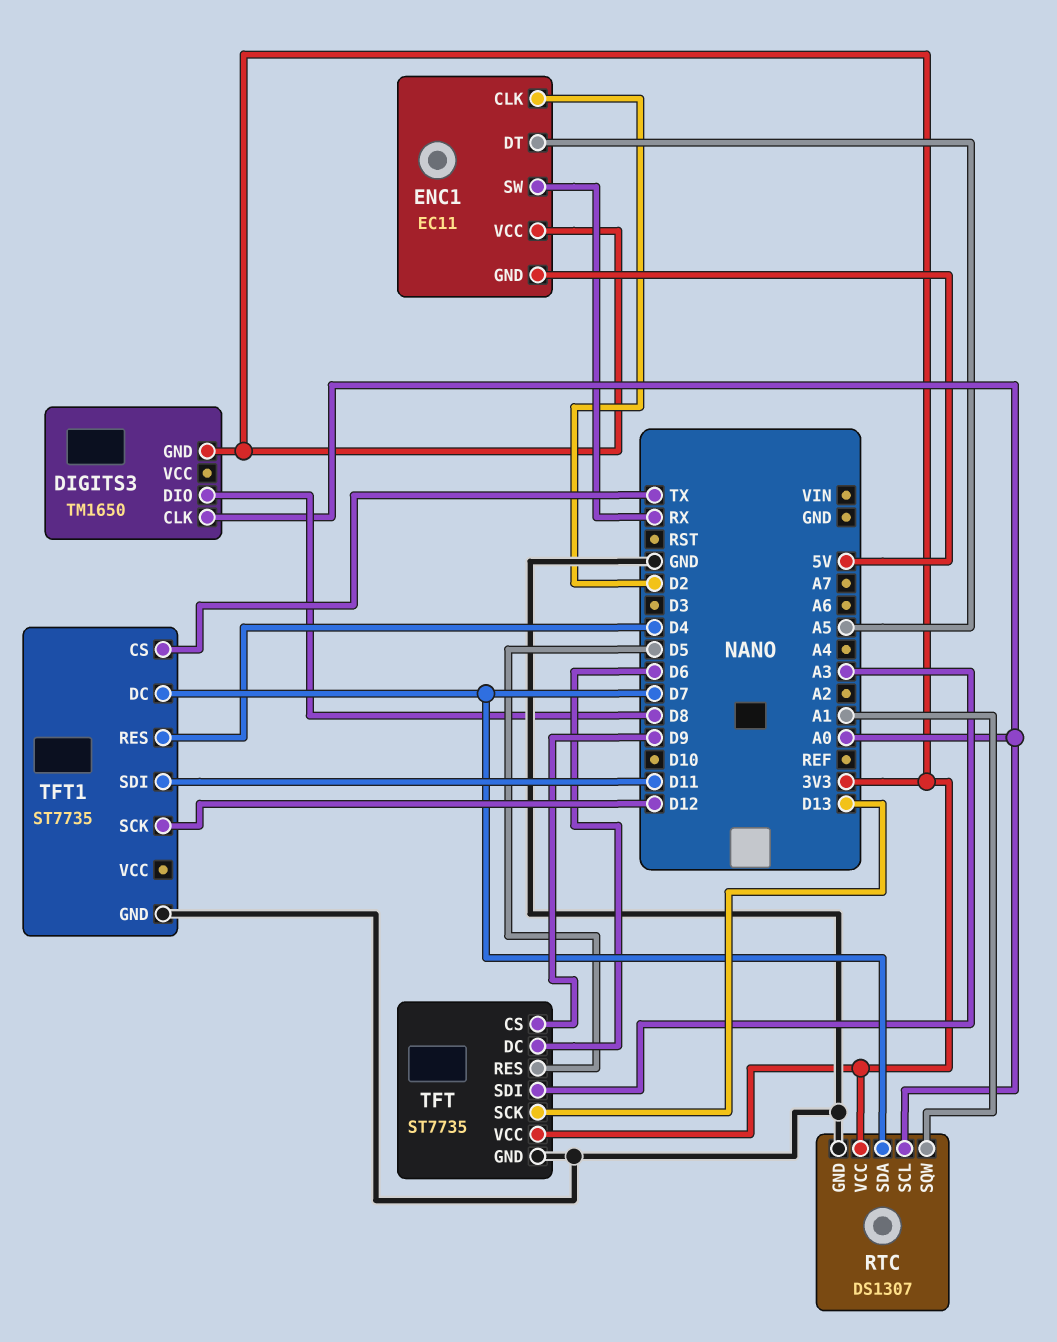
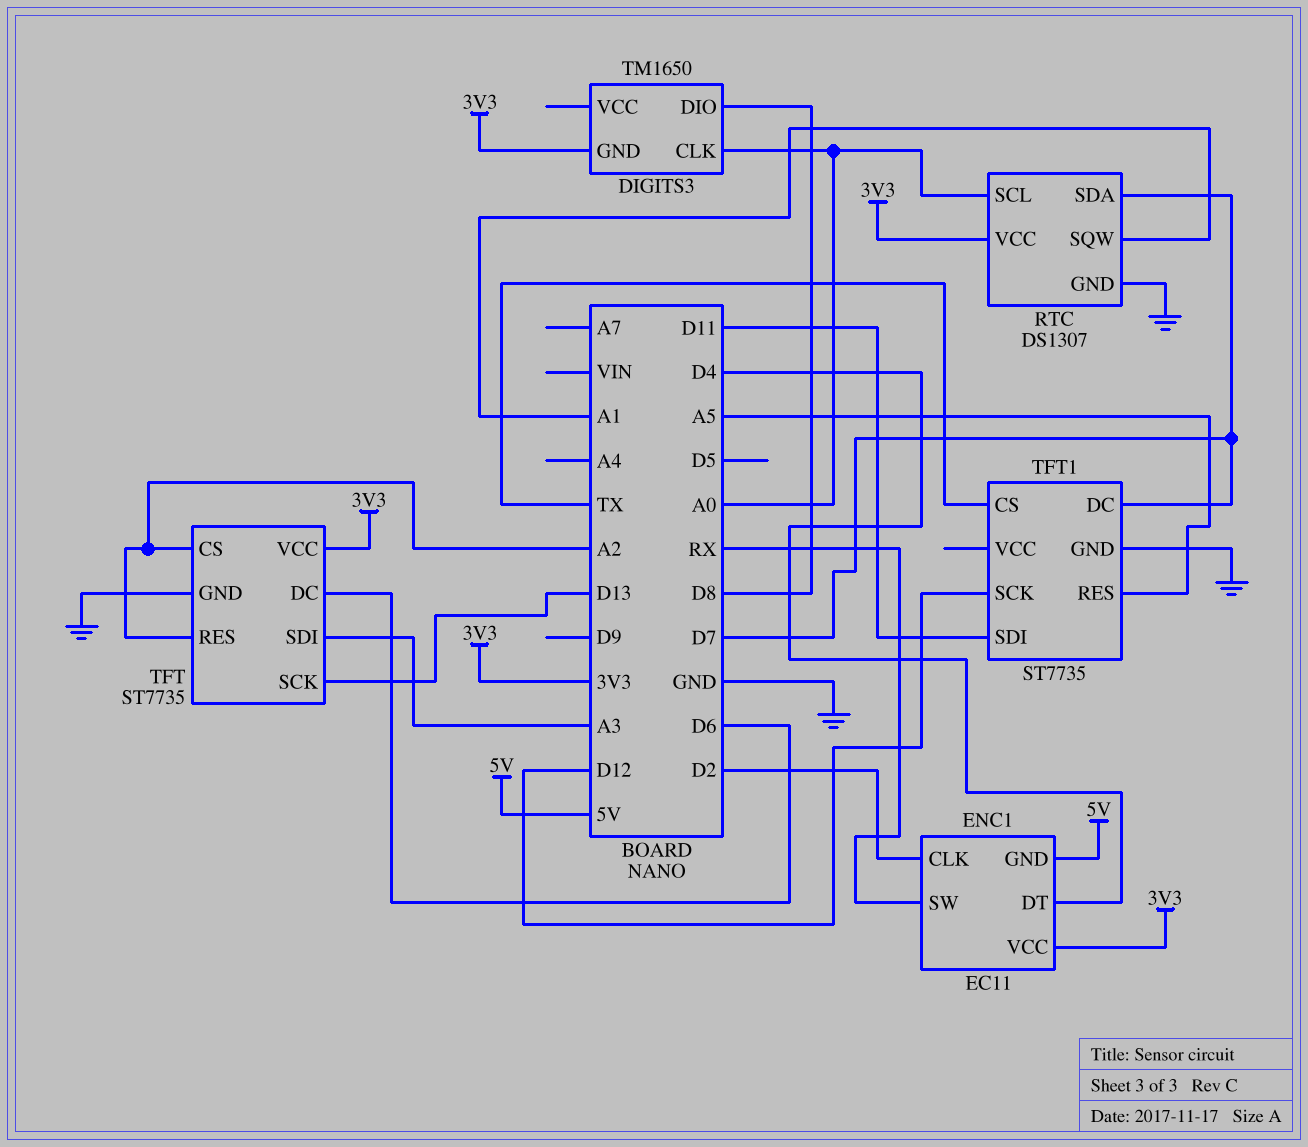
ENC1 pin DT: A5 -> D4
TFT pin CS: D9 -> A2
TFT pin RES: D5 -> A2
TFT1 pin RES: D4 -> A5

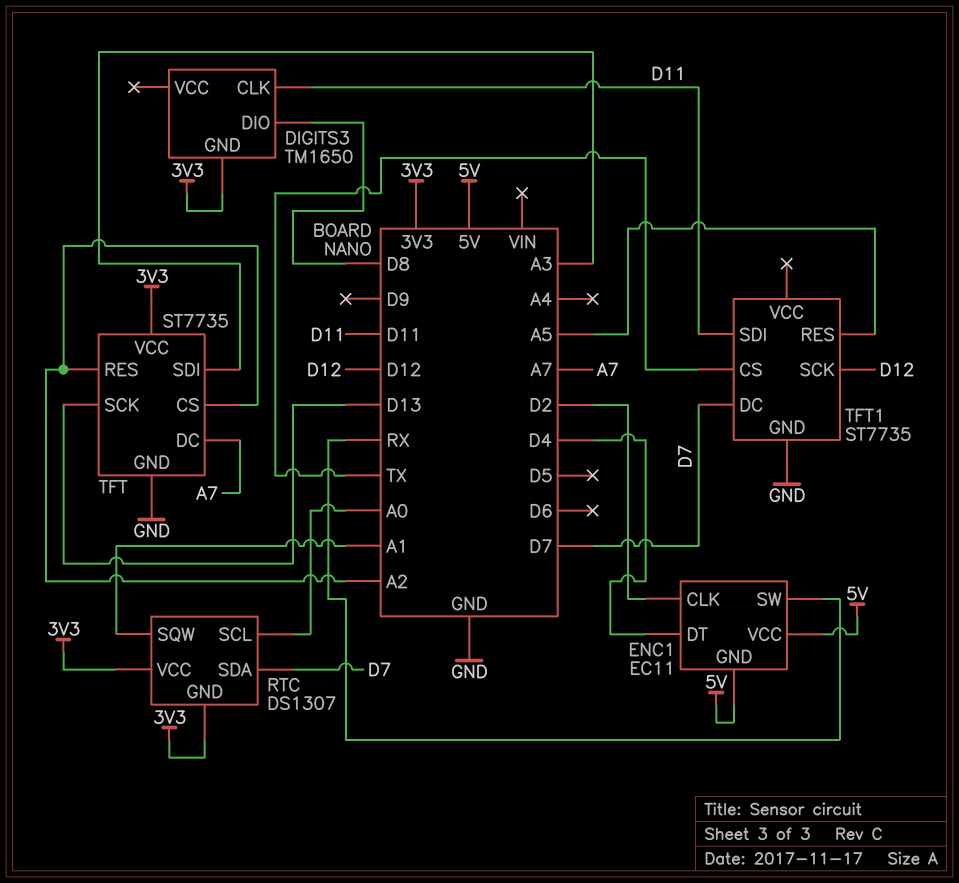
DIGITS3 pin CLK: A0 -> D11
ENC1 pin VCC: 3V3 -> 5V
RTC pin GND: GND -> 3V3
TFT pin DC: D6 -> A7

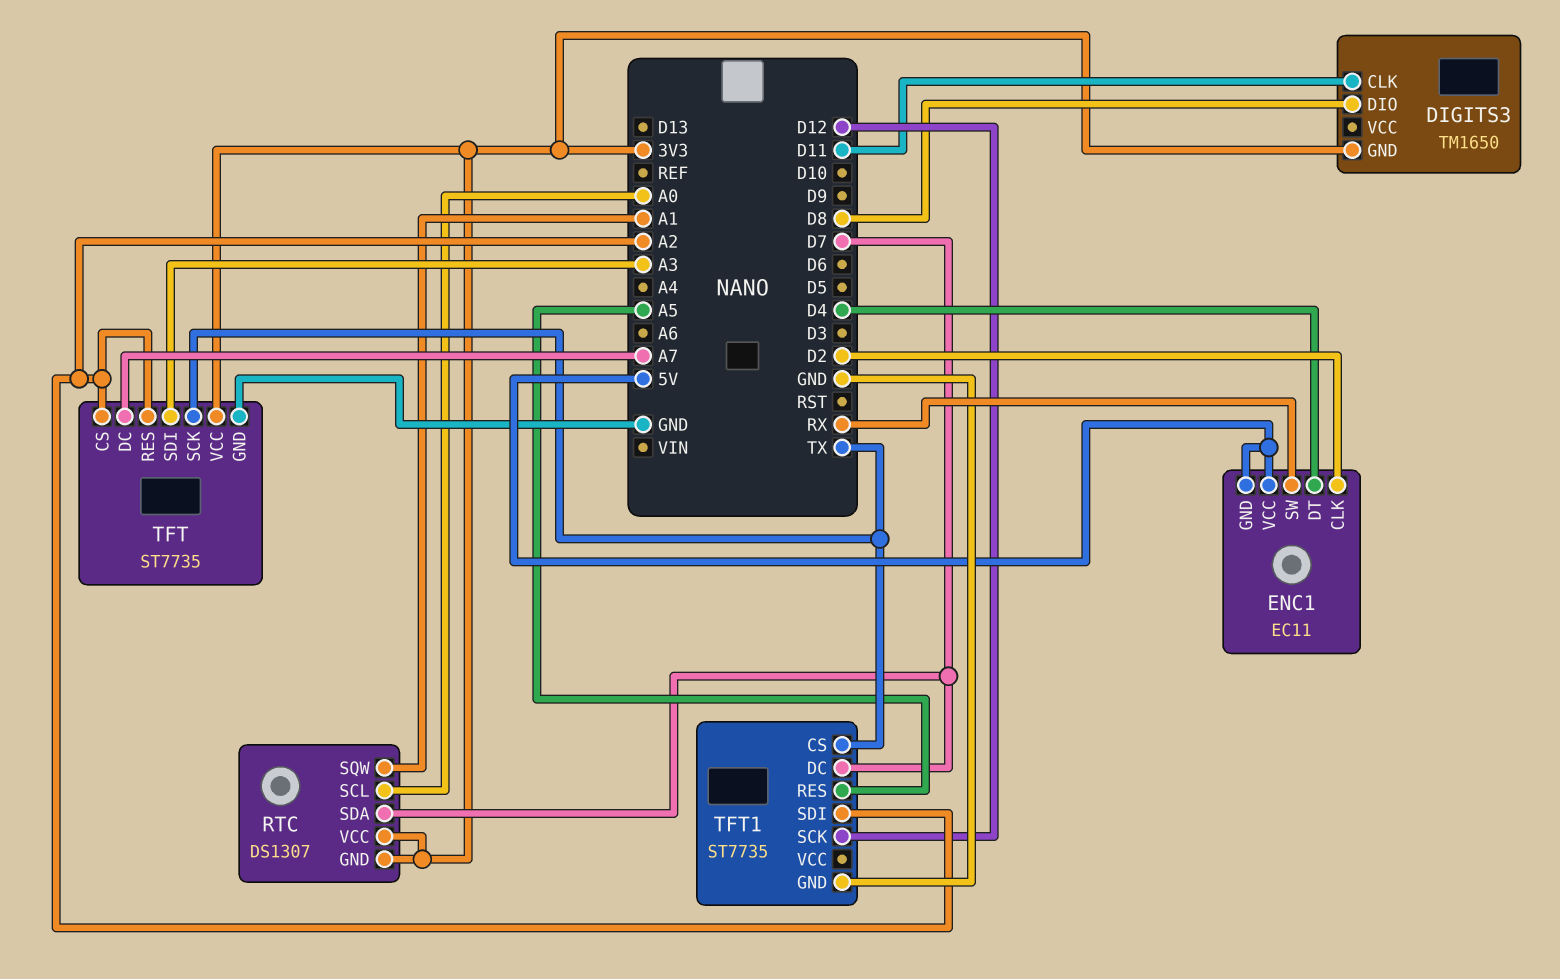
TFT pin SCK: D13 -> TX
TFT1 pin SDI: D11 -> A2

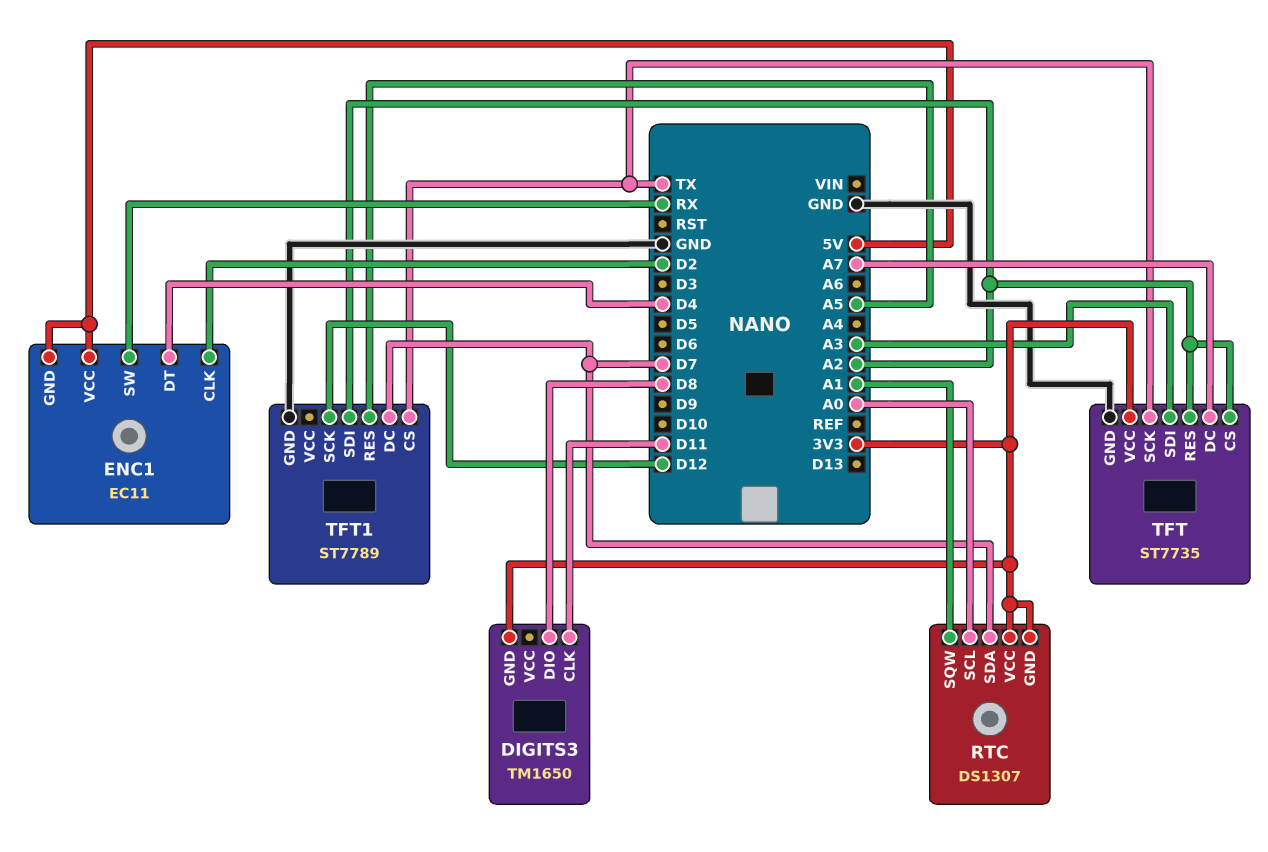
TFT1: ST7735 -> ST7789

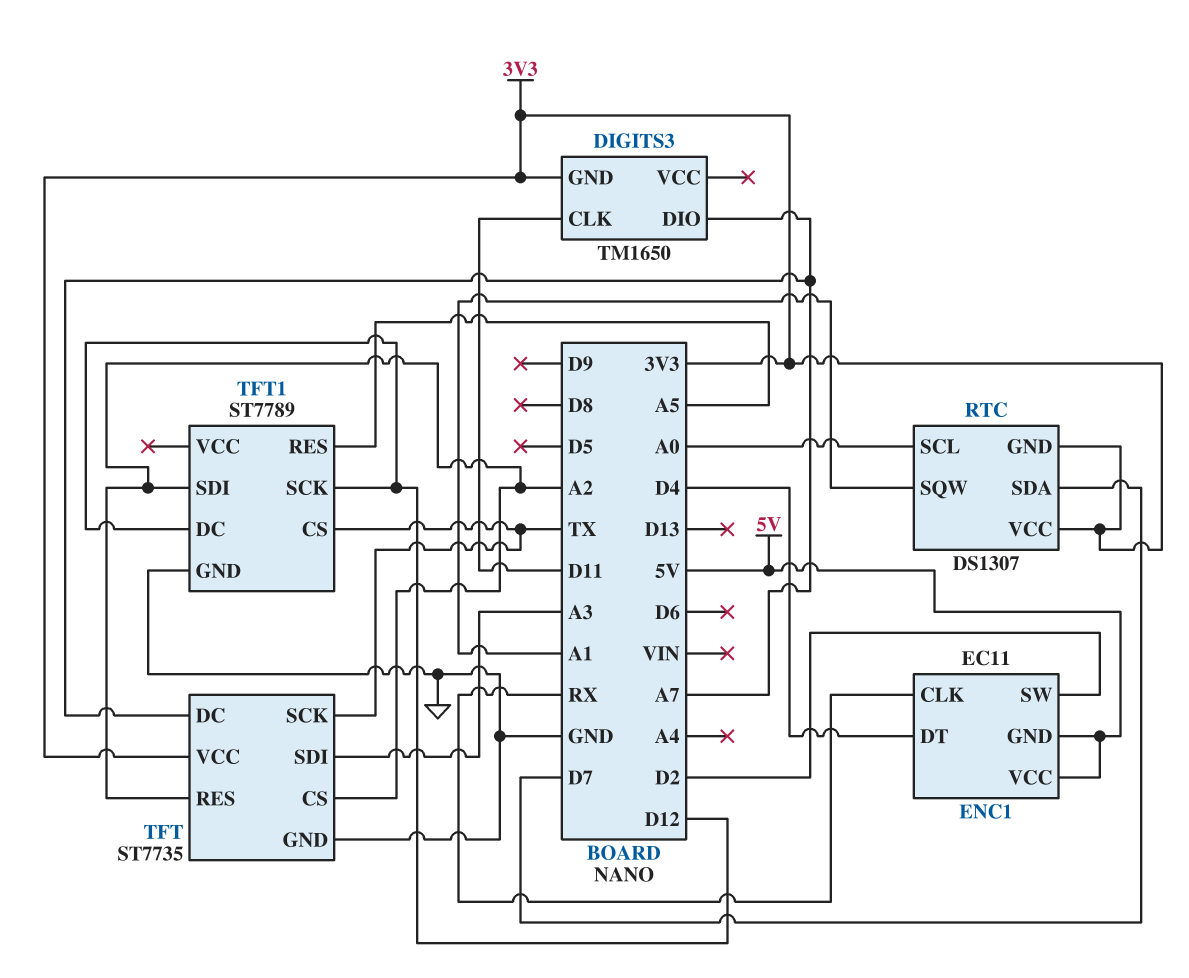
DIGITS3 pin DIO: D8 -> A7
ENC1 pin CLK: D2 -> RX
ENC1 pin SW: RX -> D2
TFT1 pin DC: D7 -> D12

